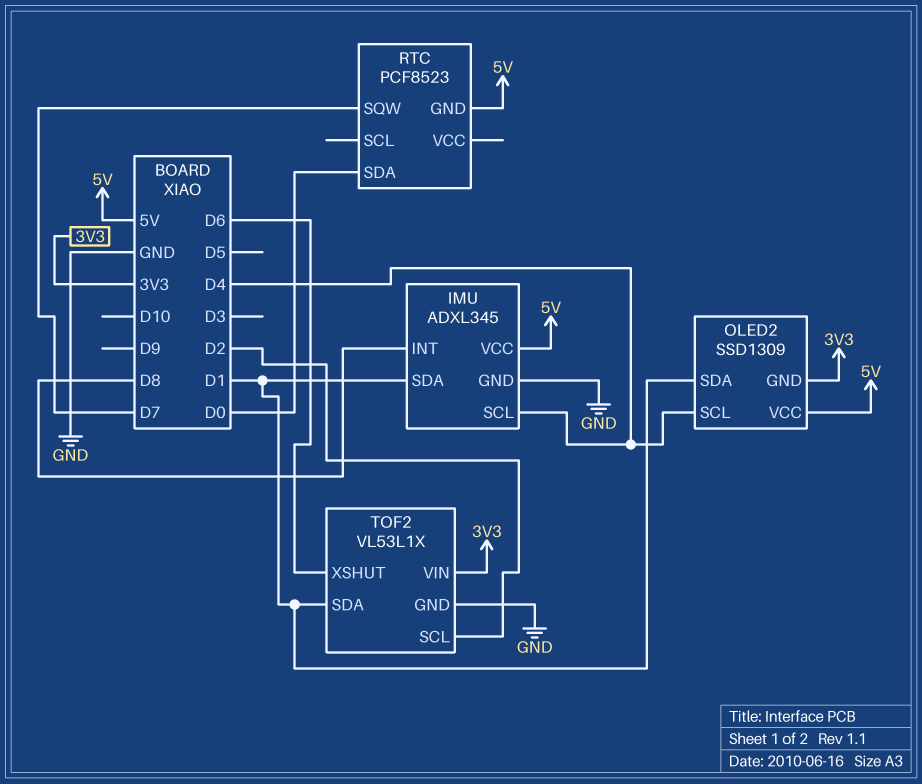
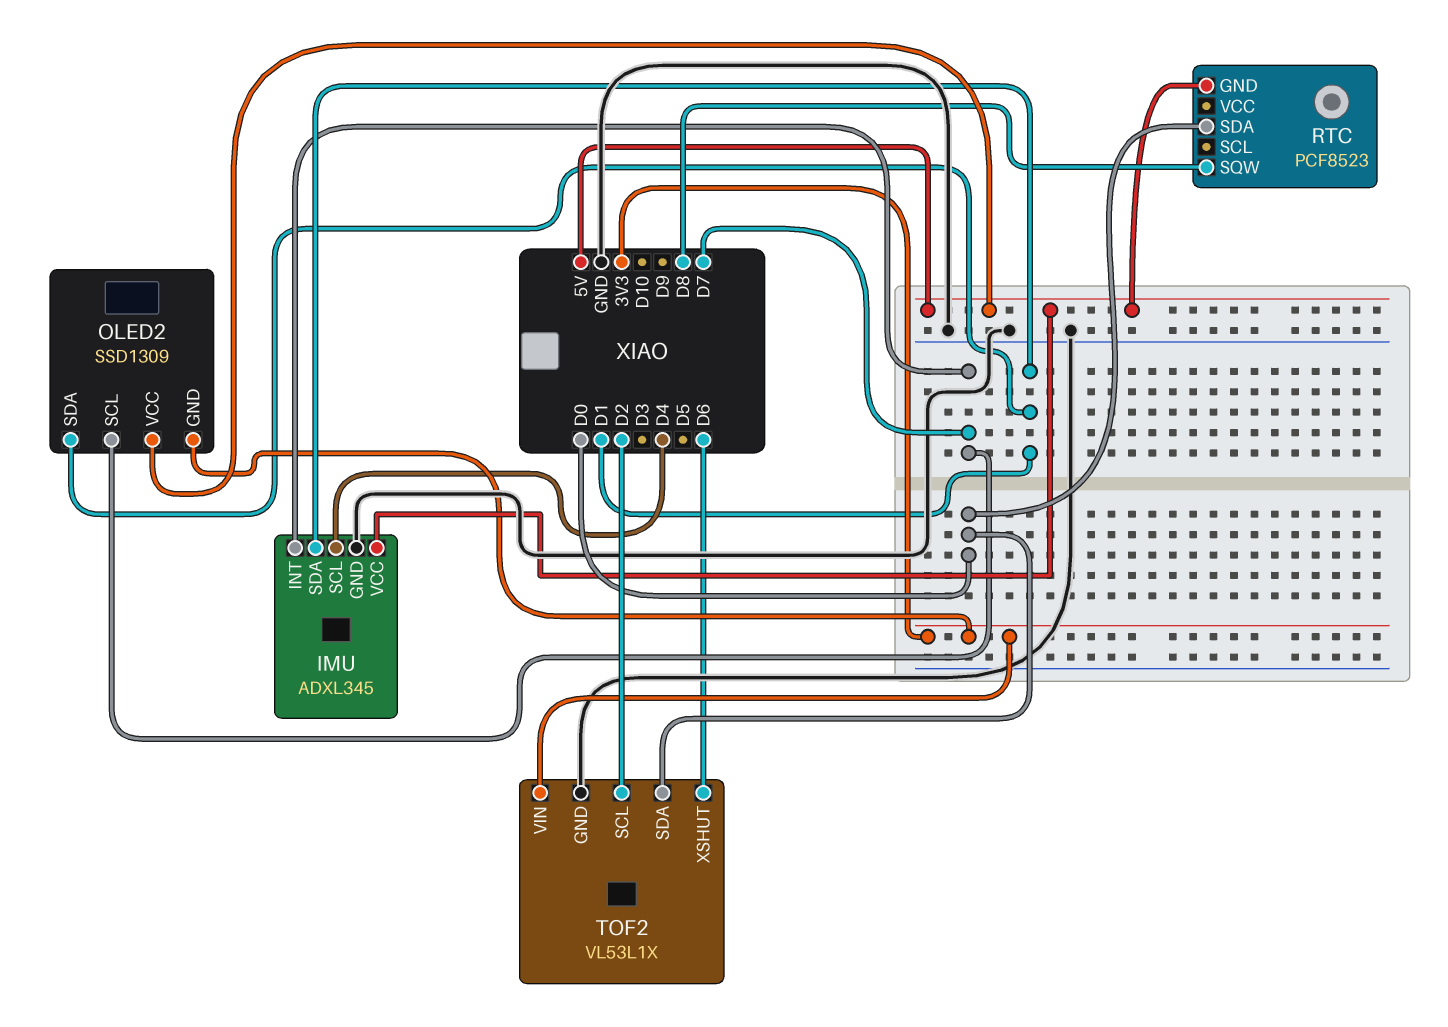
IMU pin INT: D8 -> D7
OLED2 pin SCL: D4 -> D7
RTC pin SQW: D7 -> D8
TOF2 pin SDA: D1 -> D0

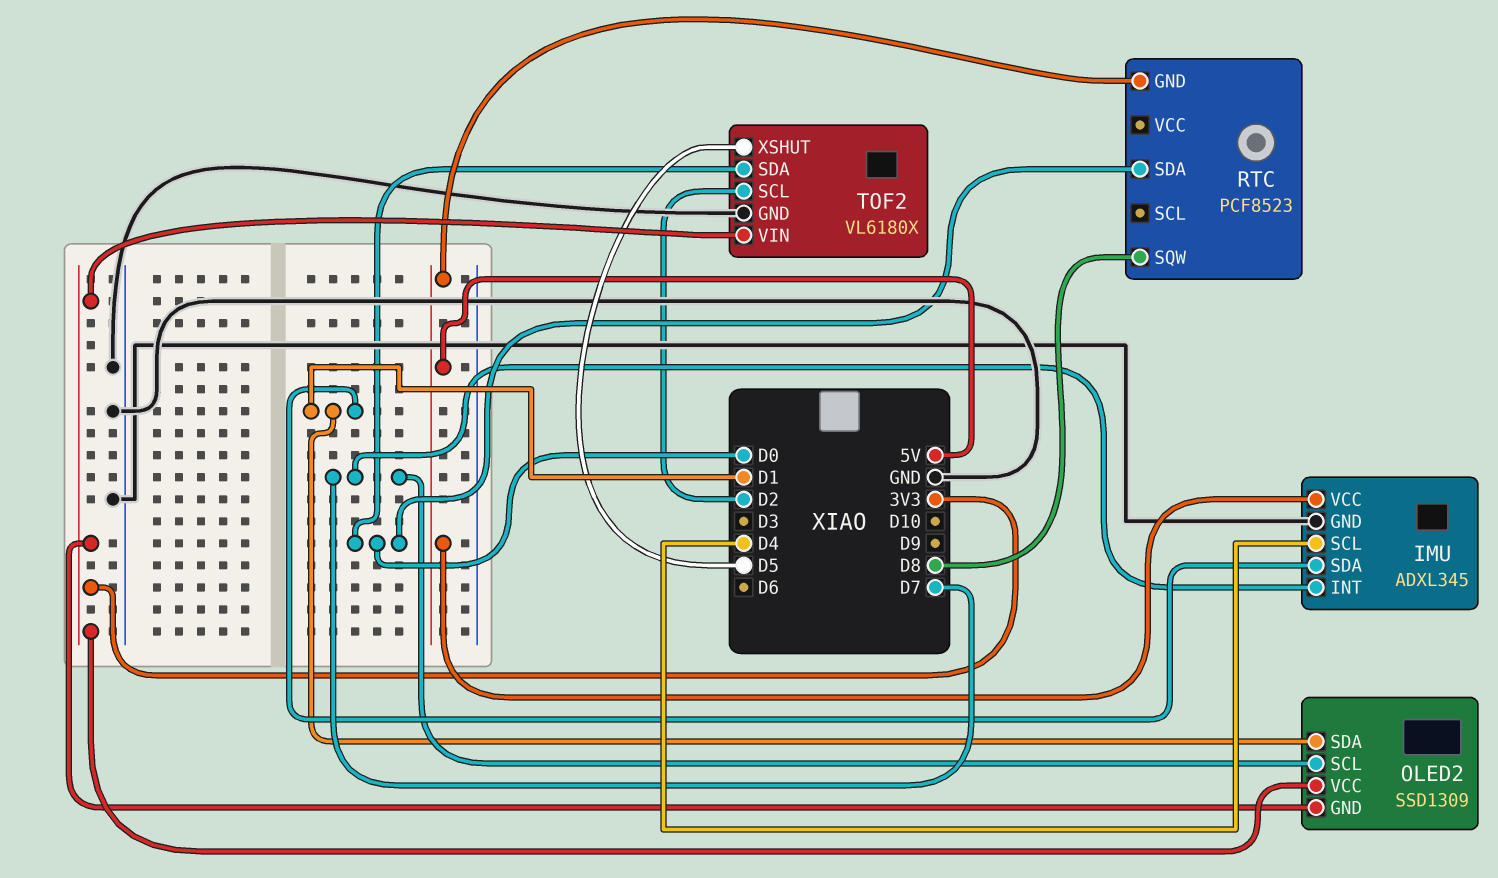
OLED2 pin VCC: 5V -> 3V3
TOF2: VL53L1X -> VL6180X
TOF2 pin XSHUT: D6 -> D5

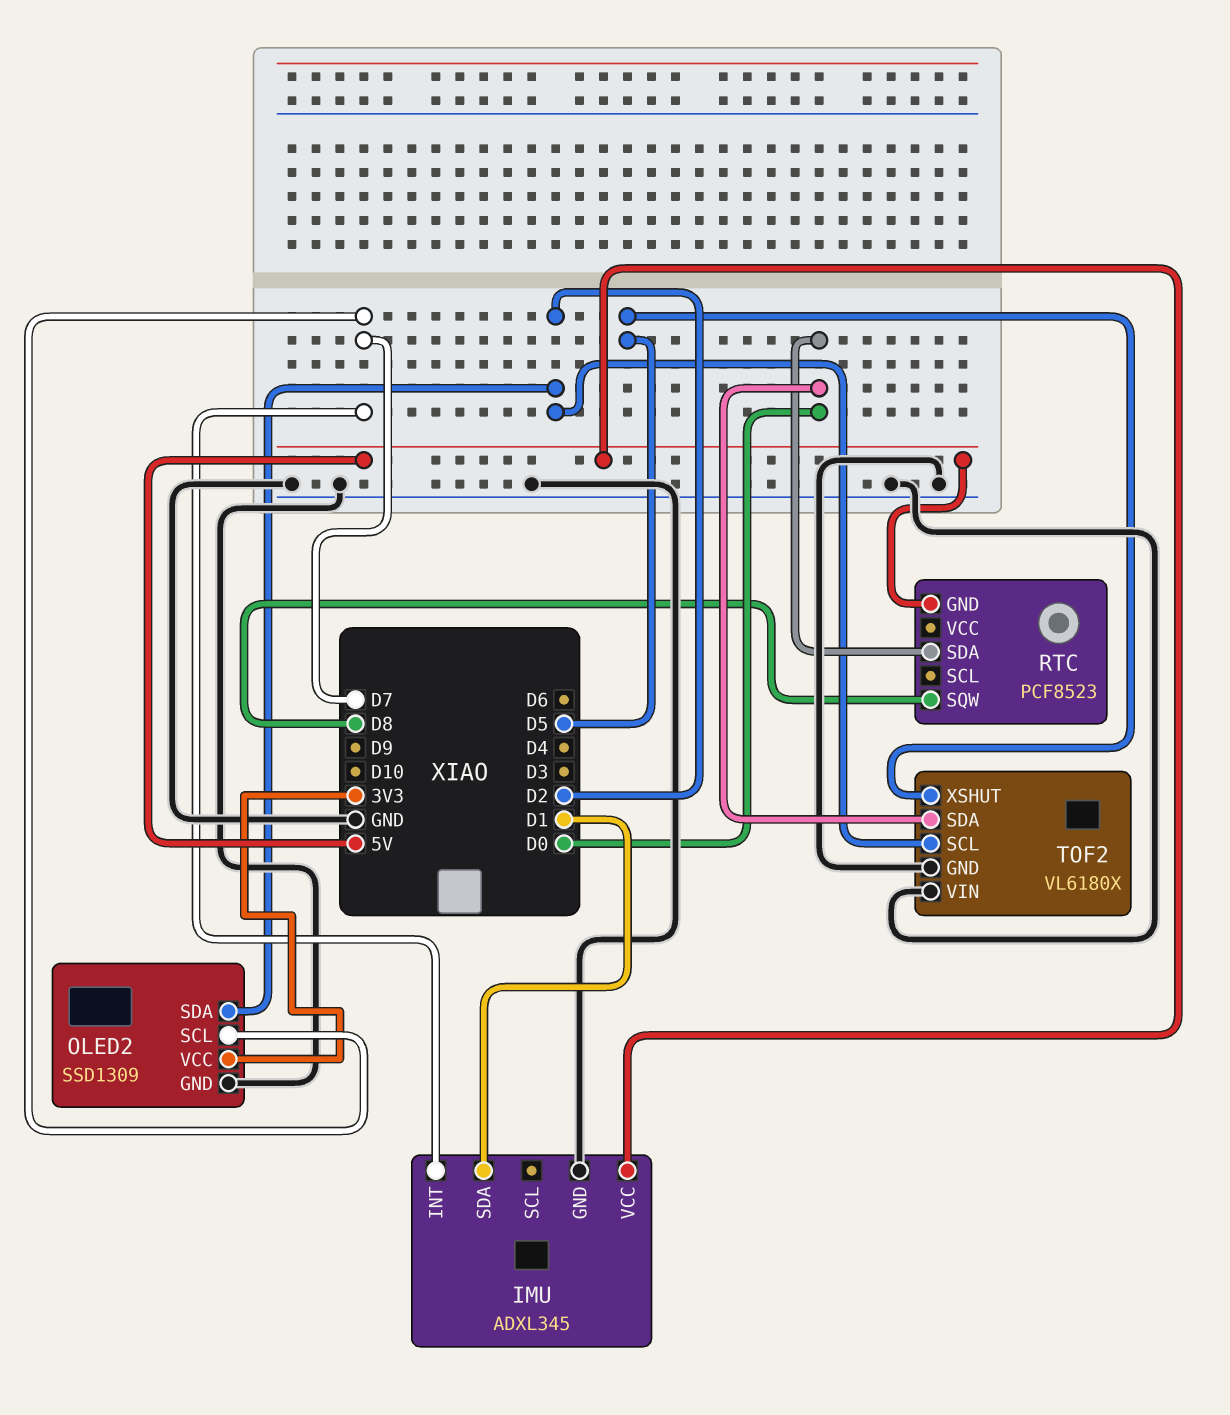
IMU pin SCL: D4 -> none
OLED2 pin GND: 3V3 -> GND
OLED2 pin SDA: D1 -> D2
TOF2 pin VIN: 3V3 -> GND

